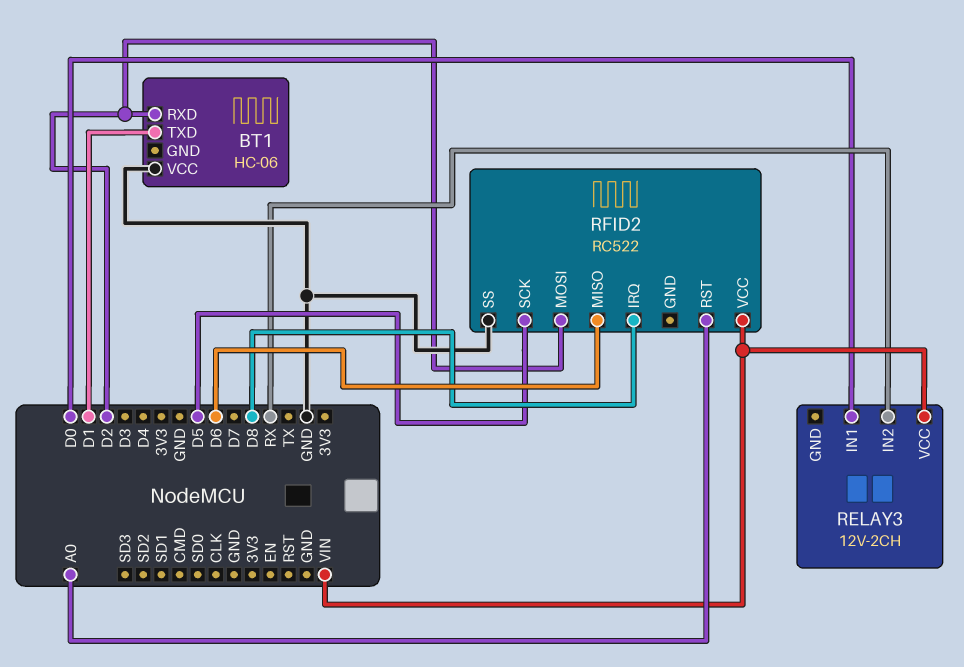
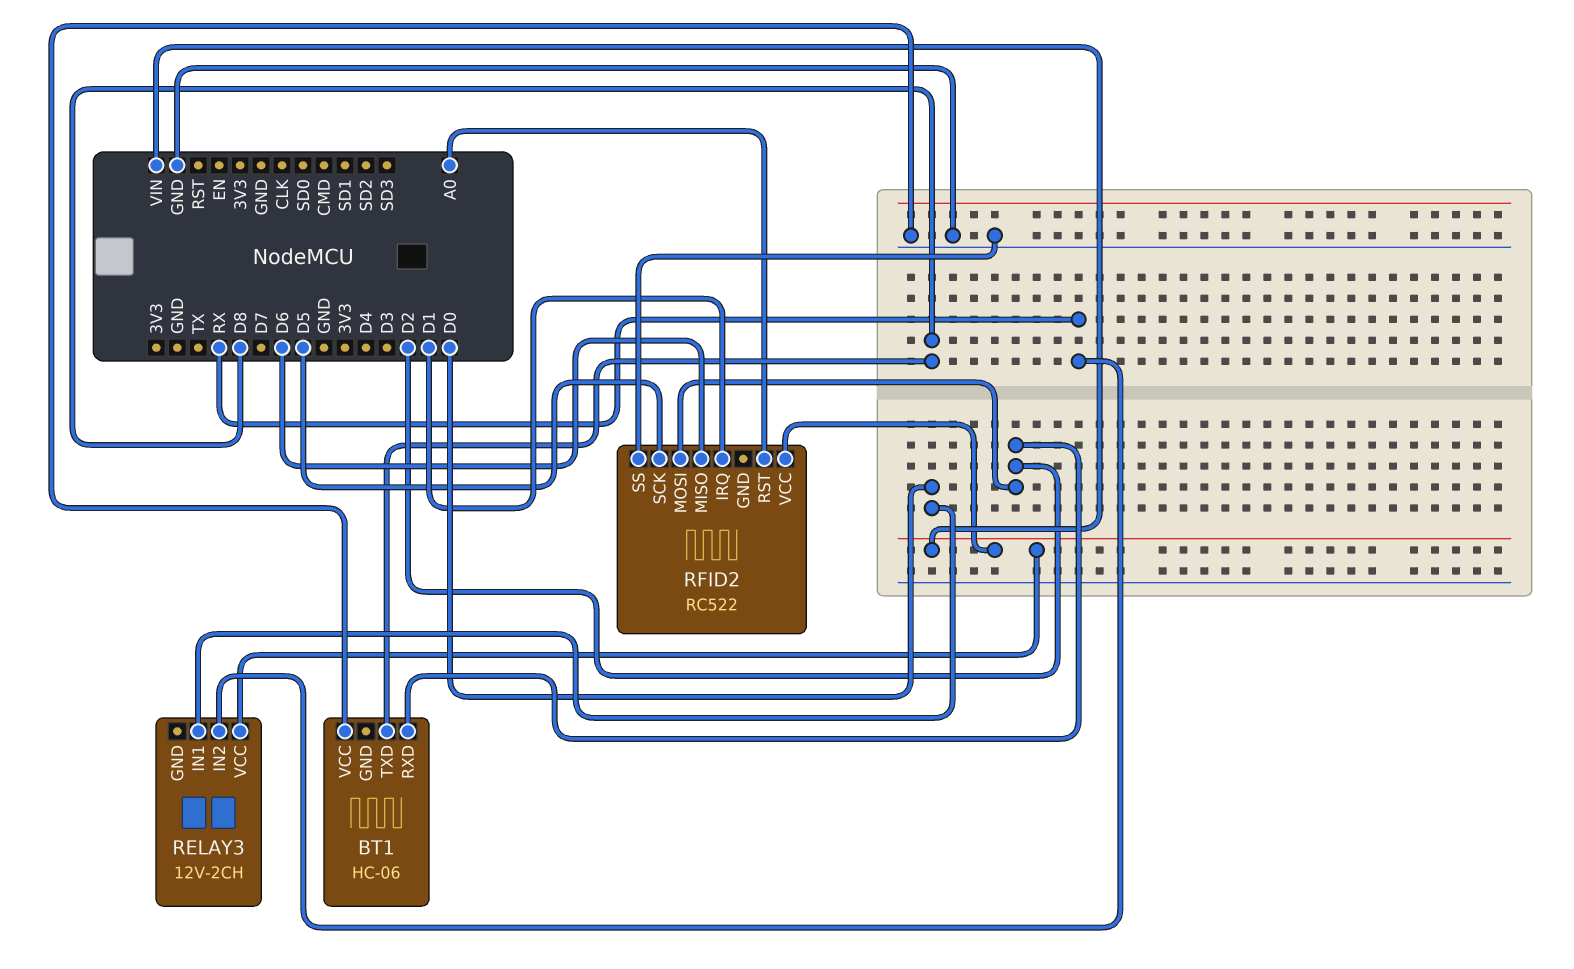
BT1 pin TXD: D1 -> D8
RFID2 pin IRQ: D8 -> D1

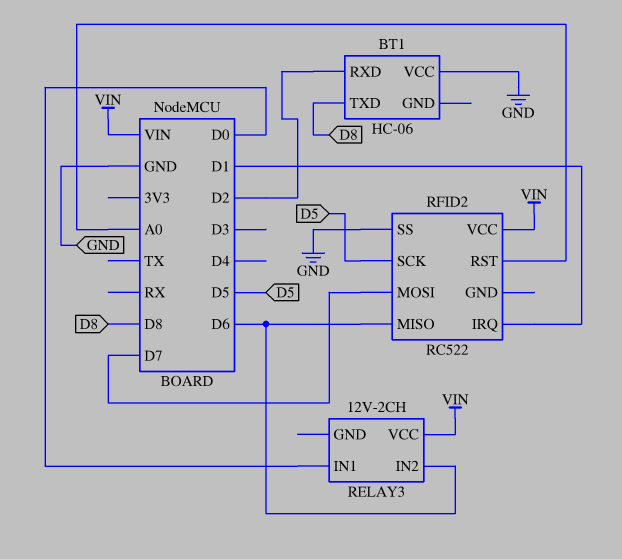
RELAY3 pin IN2: RX -> D6
RFID2 pin MOSI: D2 -> D7

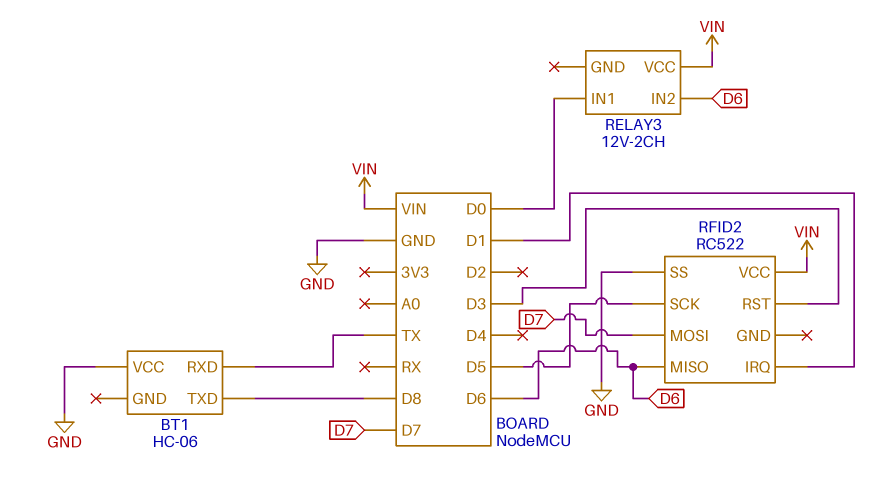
BT1 pin RXD: D2 -> TX
RFID2 pin RST: A0 -> D3

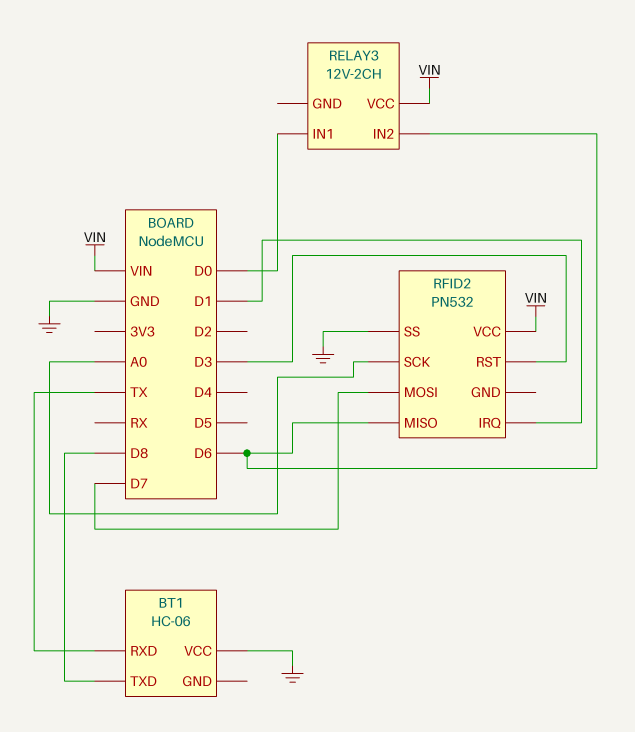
RFID2: RC522 -> PN532
RFID2 pin SCK: D5 -> A0

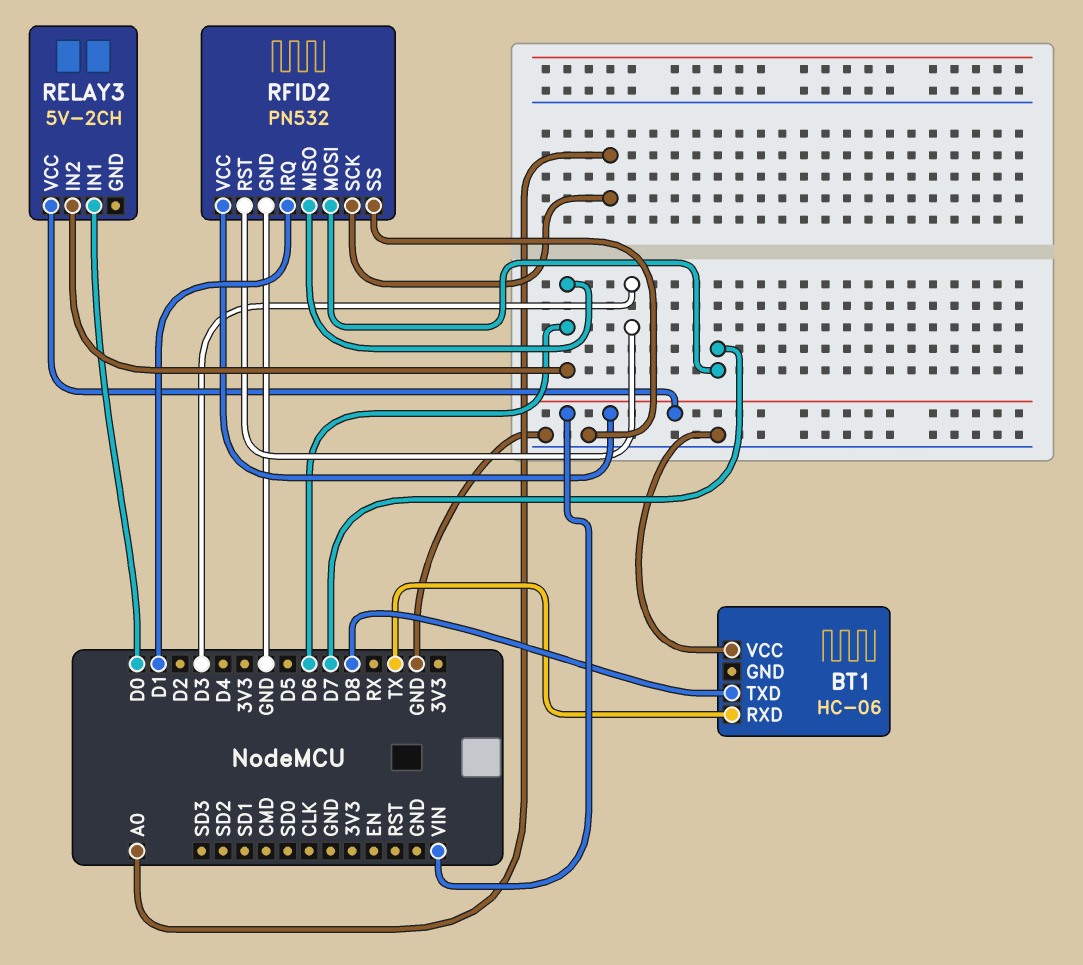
RELAY3: 12V-2CH -> 5V-2CH
RFID2 pin GND: none -> GND

